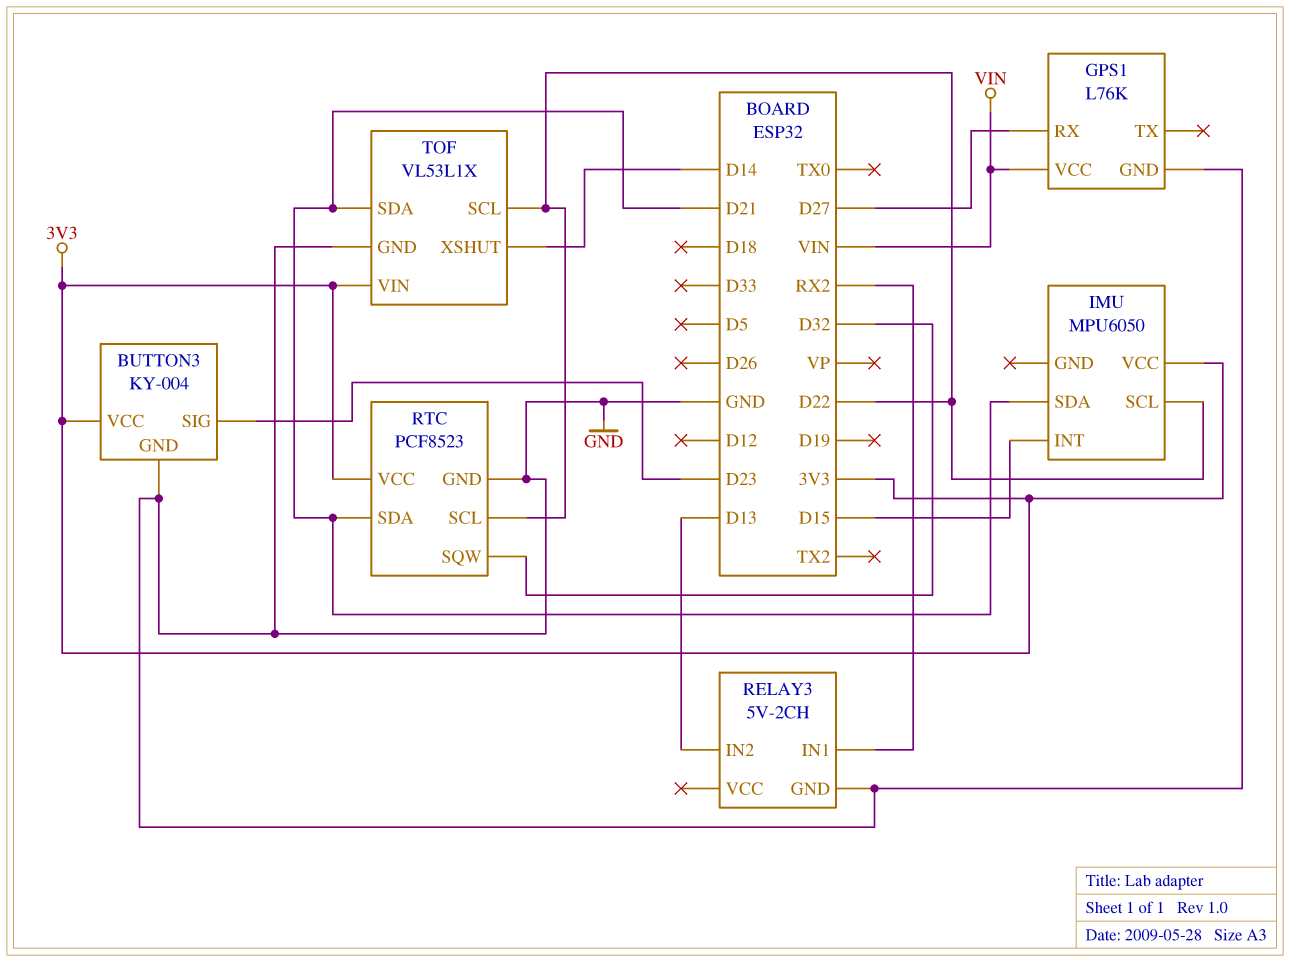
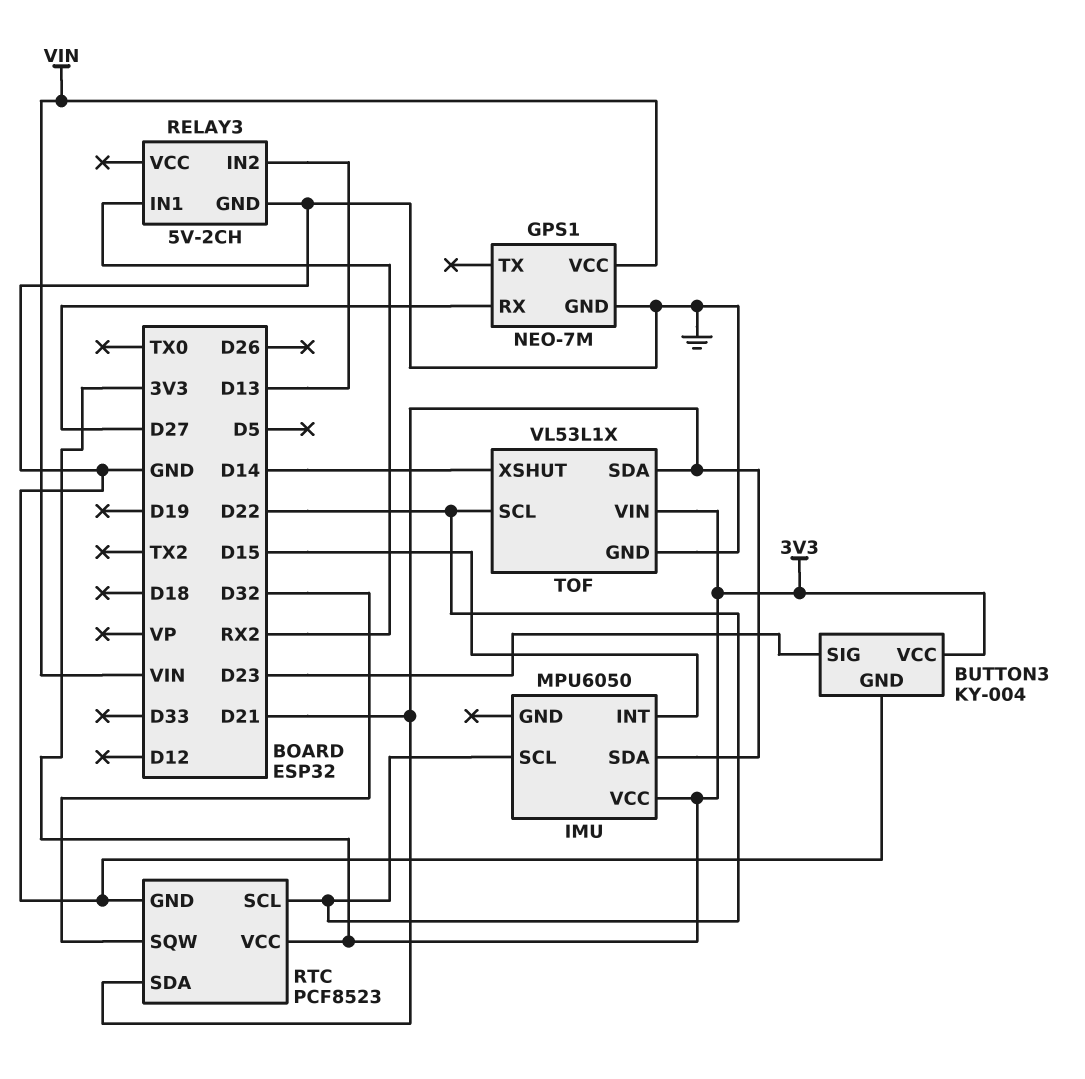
GPS1: L76K -> NEO-7M

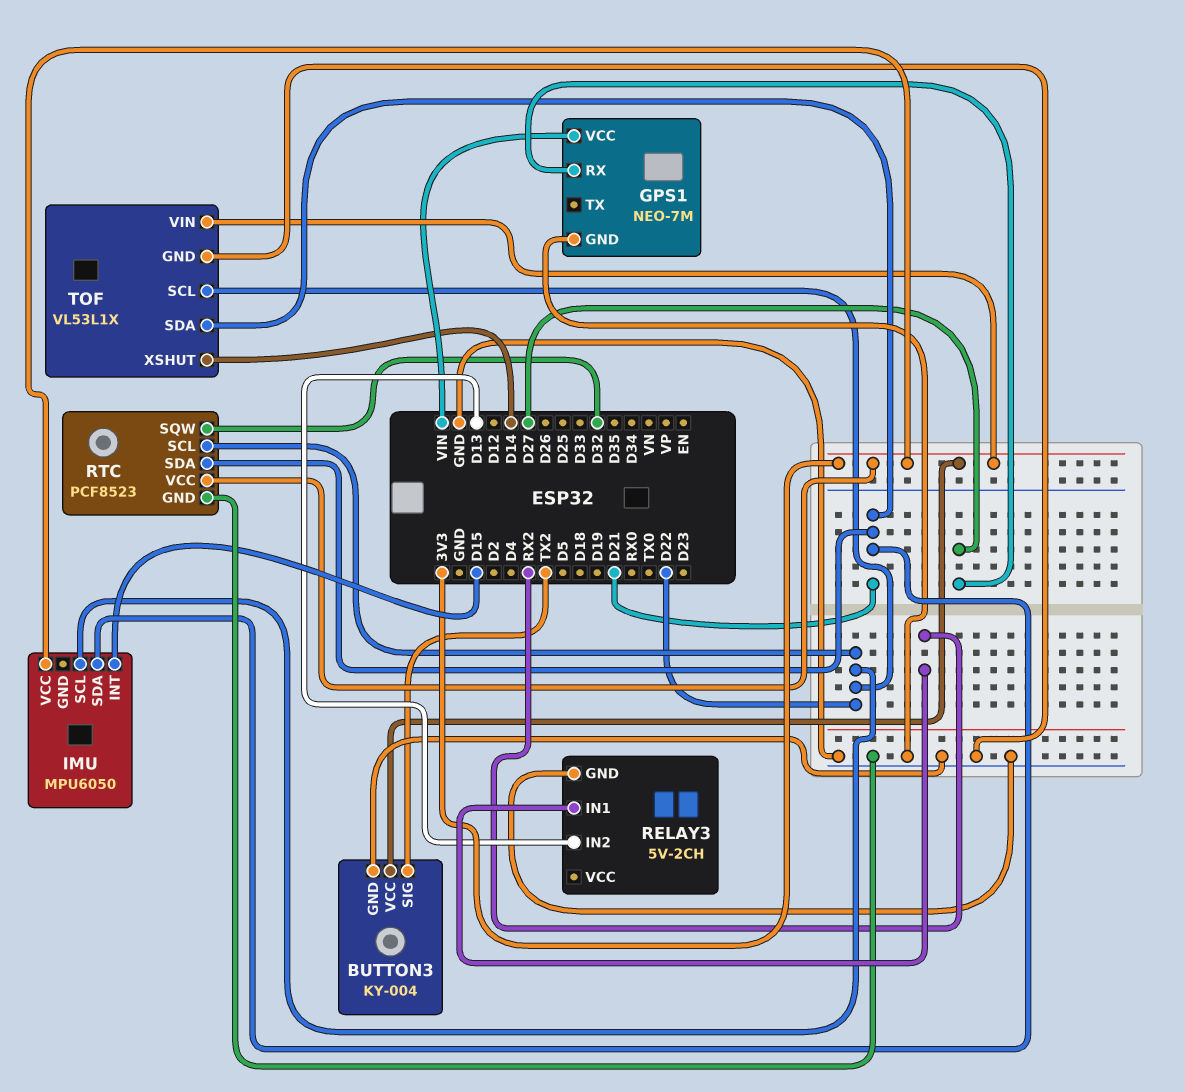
BUTTON3 pin SIG: D23 -> TX2

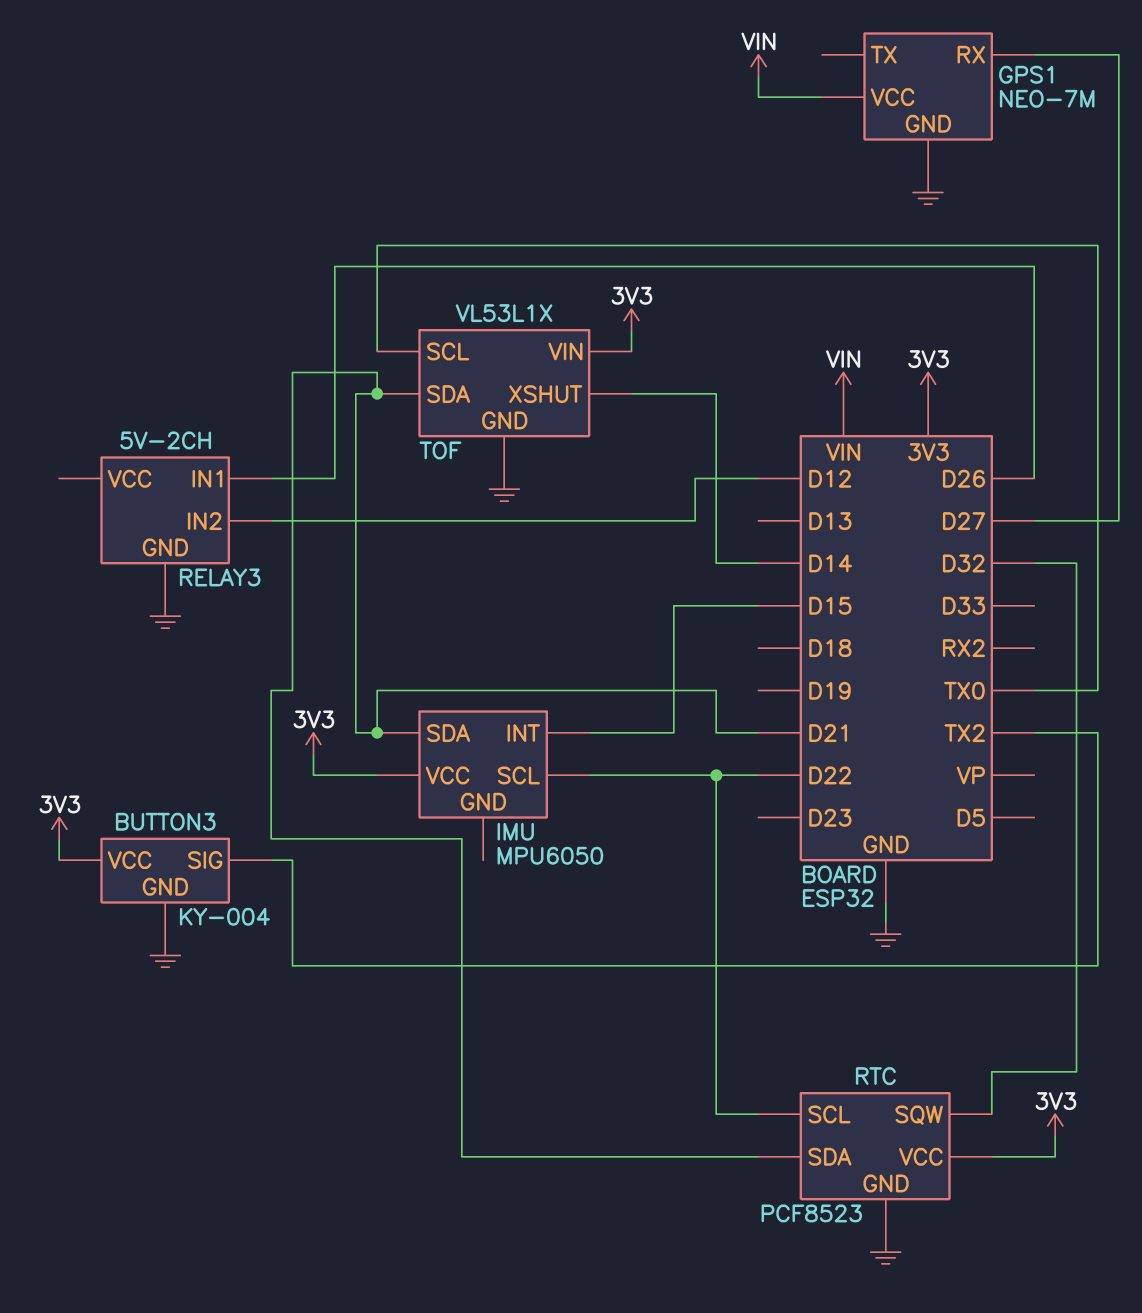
RELAY3 pin IN1: RX2 -> D26
RELAY3 pin IN2: D13 -> D12
TOF pin SCL: D22 -> TX0

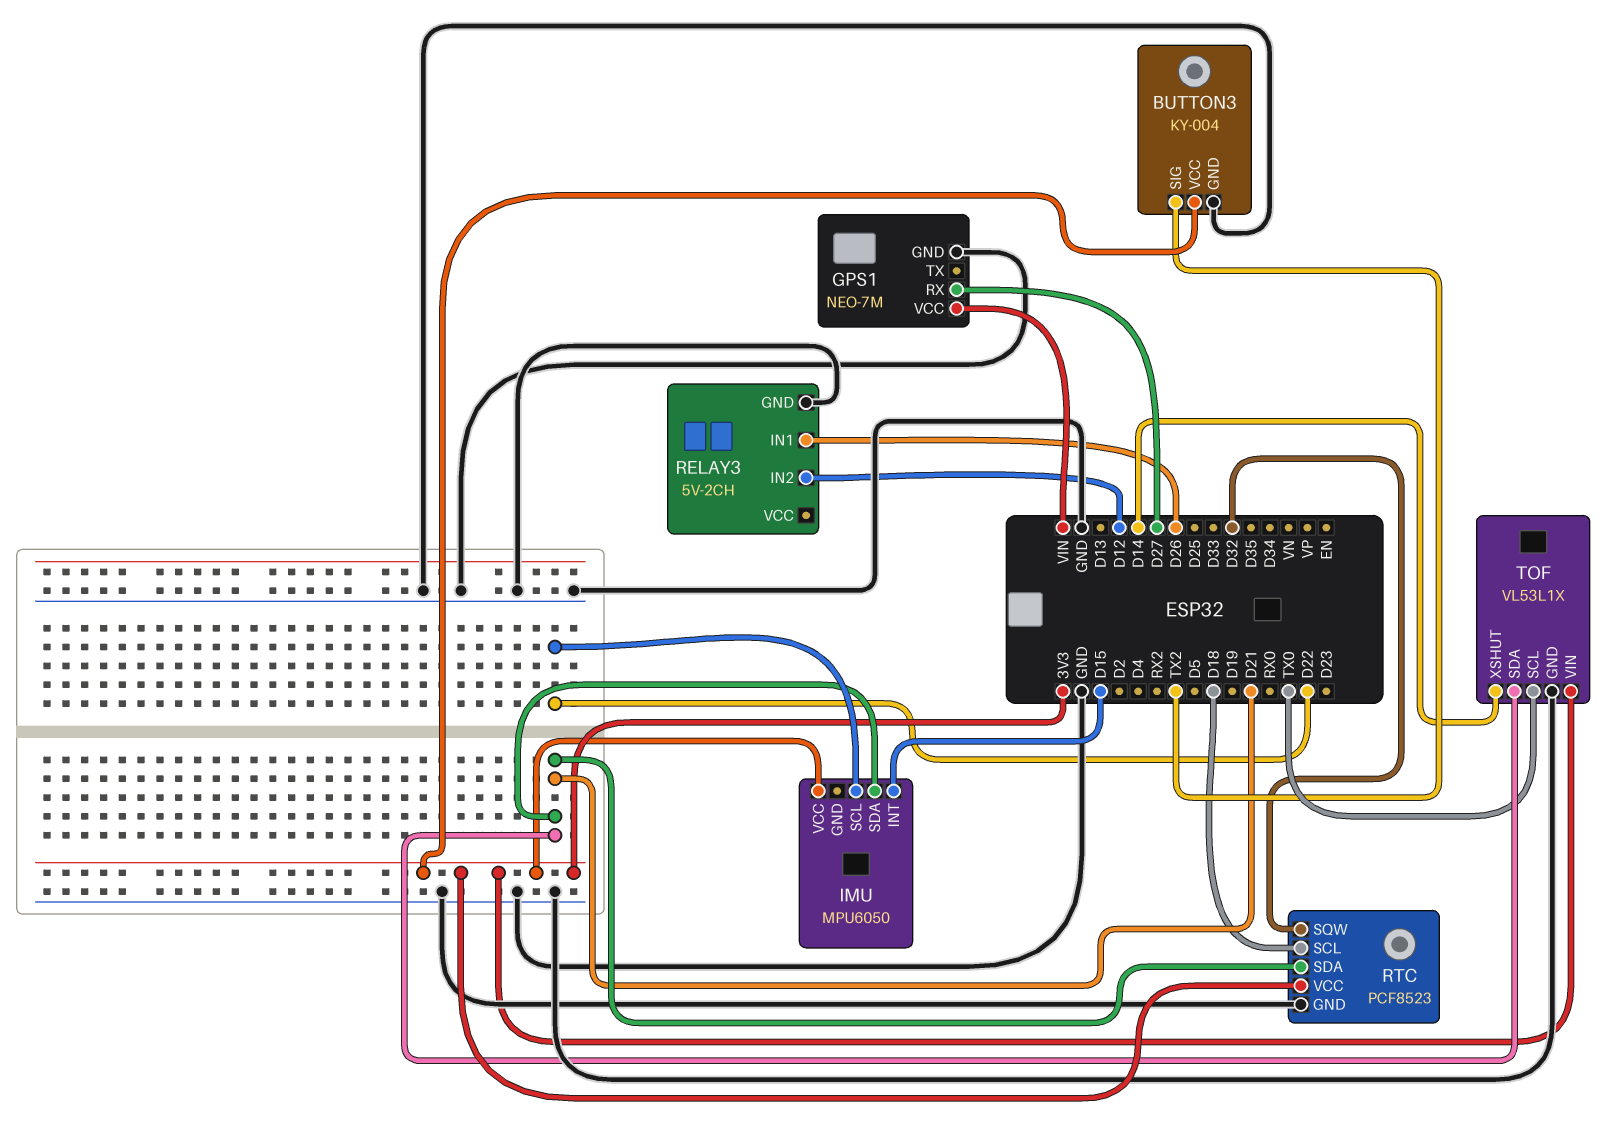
RTC pin SCL: D22 -> D18

